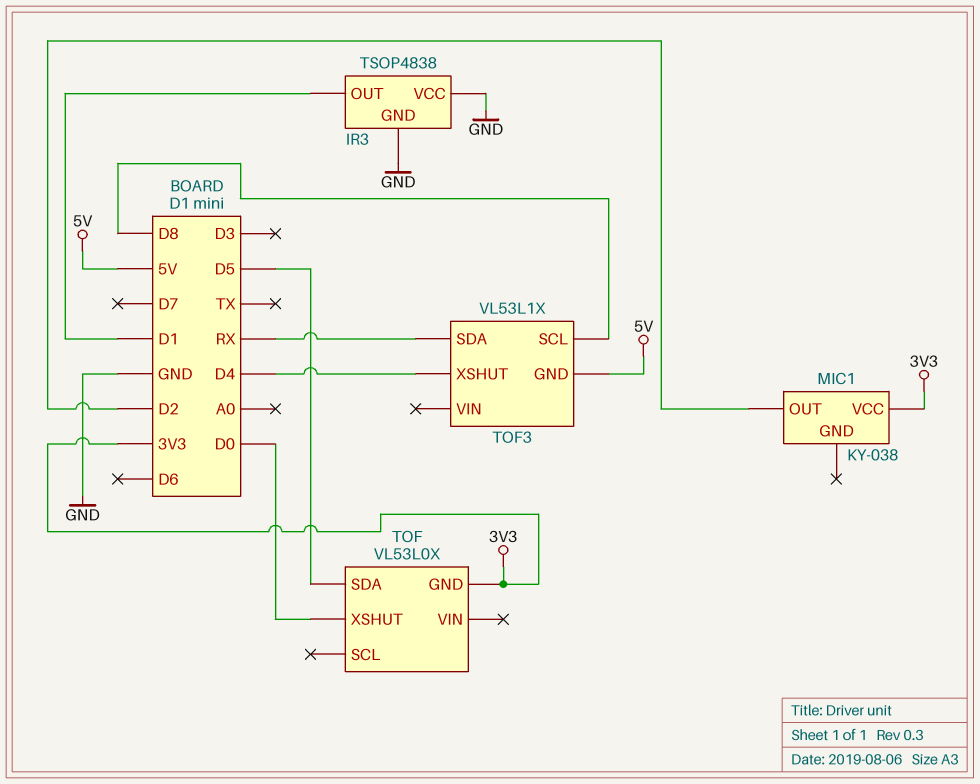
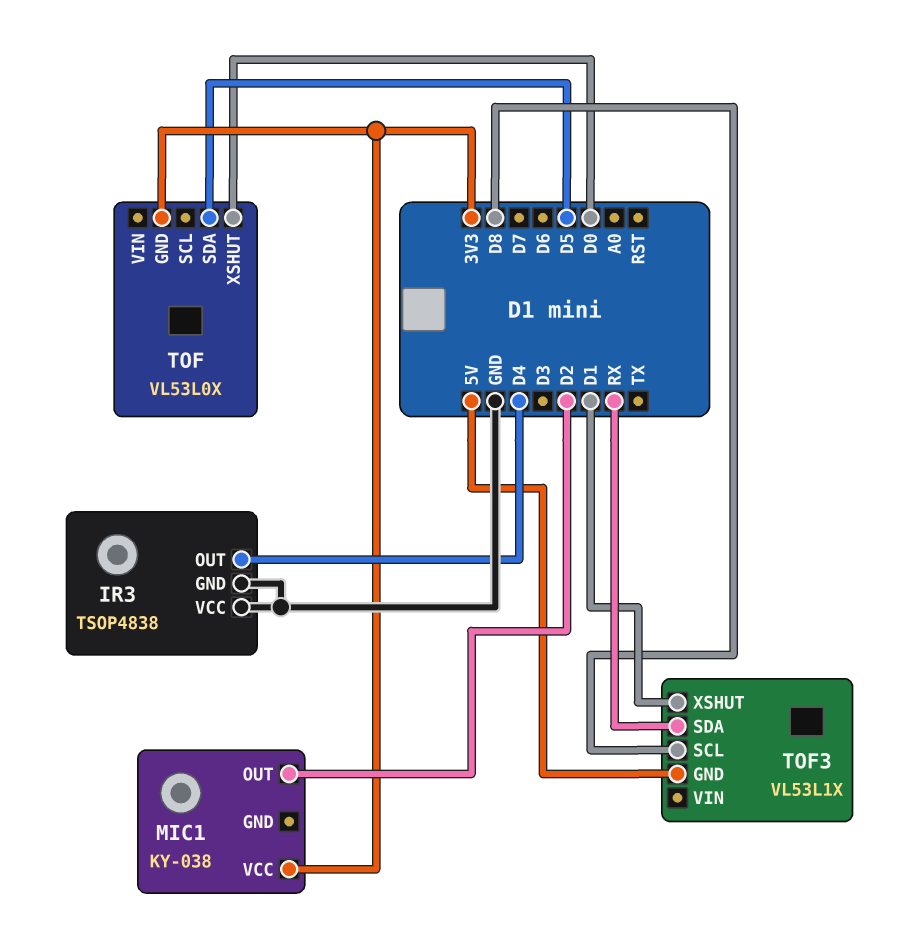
IR3 pin OUT: D1 -> D4
TOF3 pin XSHUT: D4 -> D1

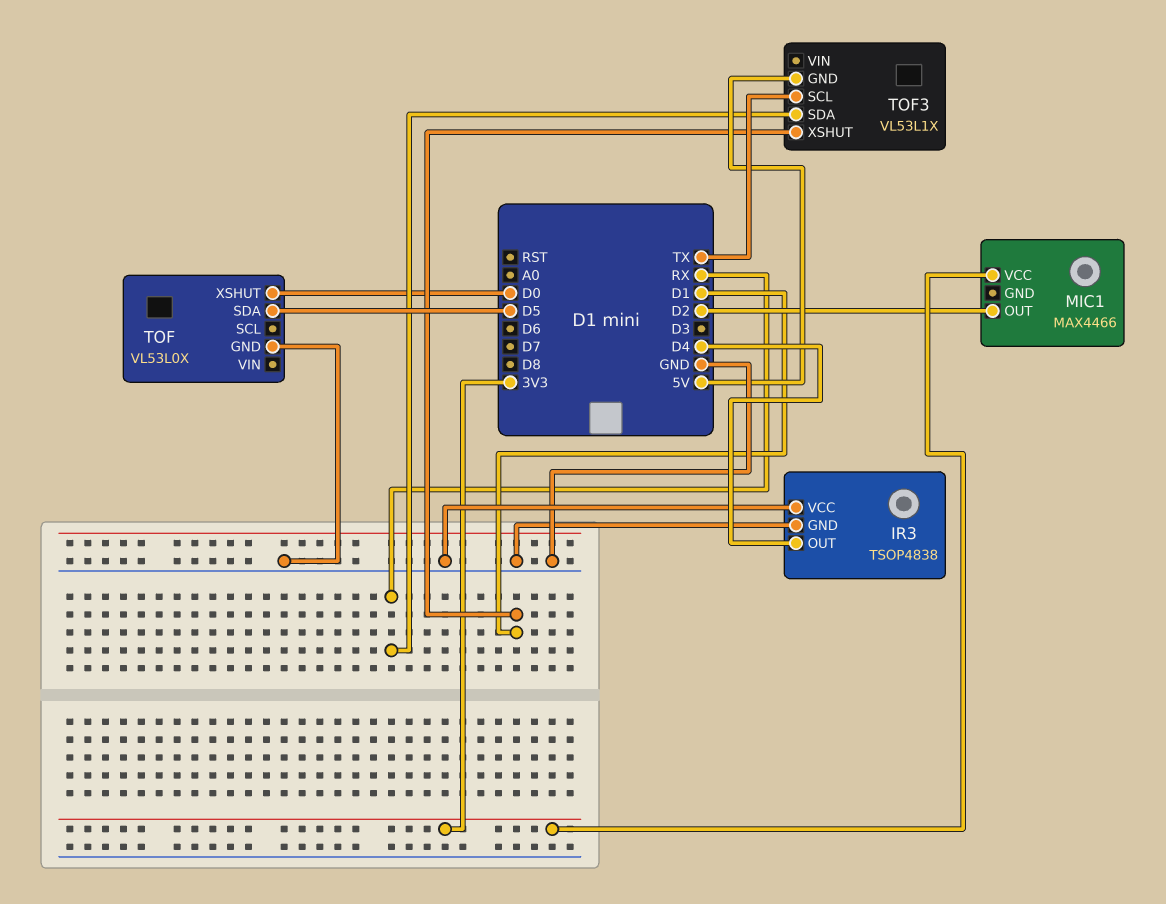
MIC1: KY-038 -> MAX4466
TOF pin GND: 3V3 -> GND
TOF3 pin SCL: D8 -> TX

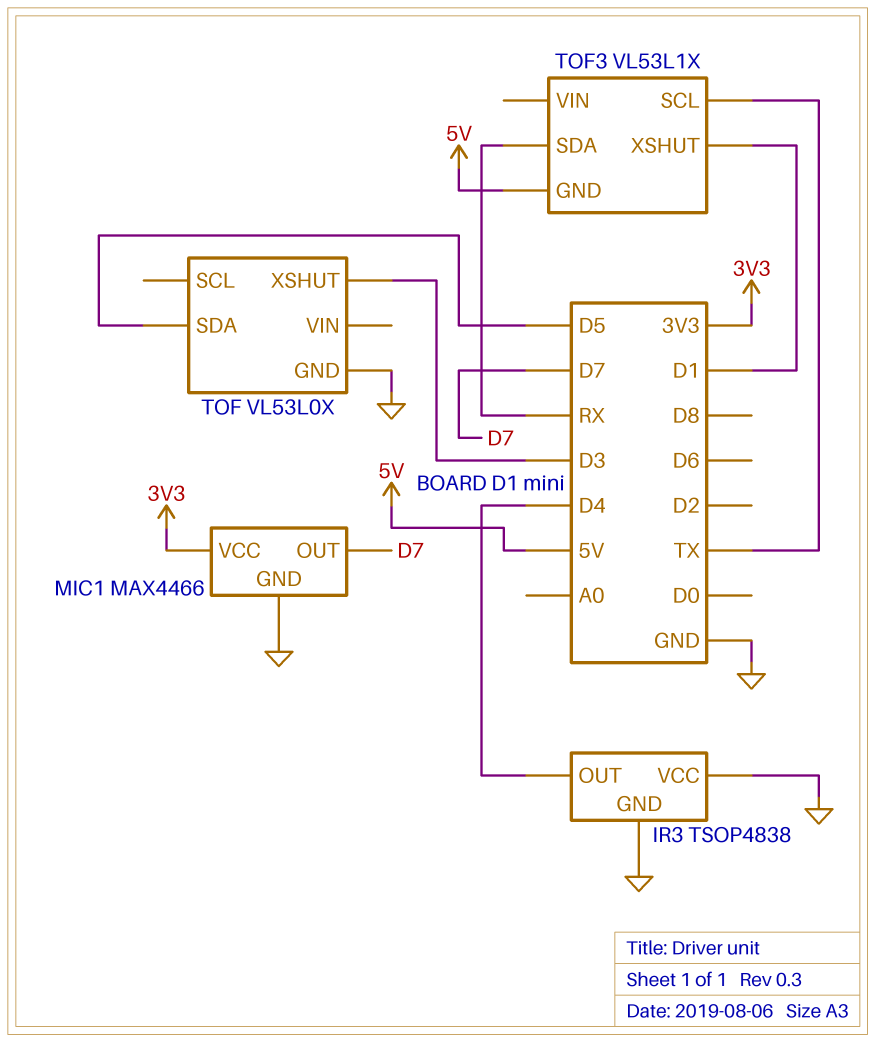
MIC1 pin GND: none -> GND
MIC1 pin OUT: D2 -> D7
TOF pin XSHUT: D0 -> D3

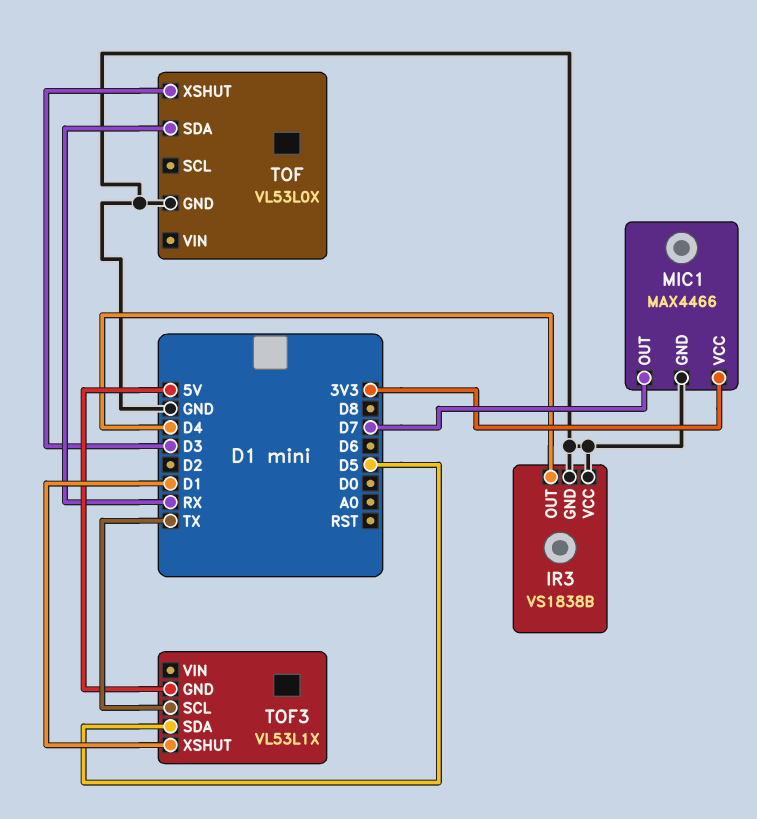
IR3: TSOP4838 -> VS1838B
TOF pin SDA: D5 -> RX
TOF3 pin SDA: RX -> D5

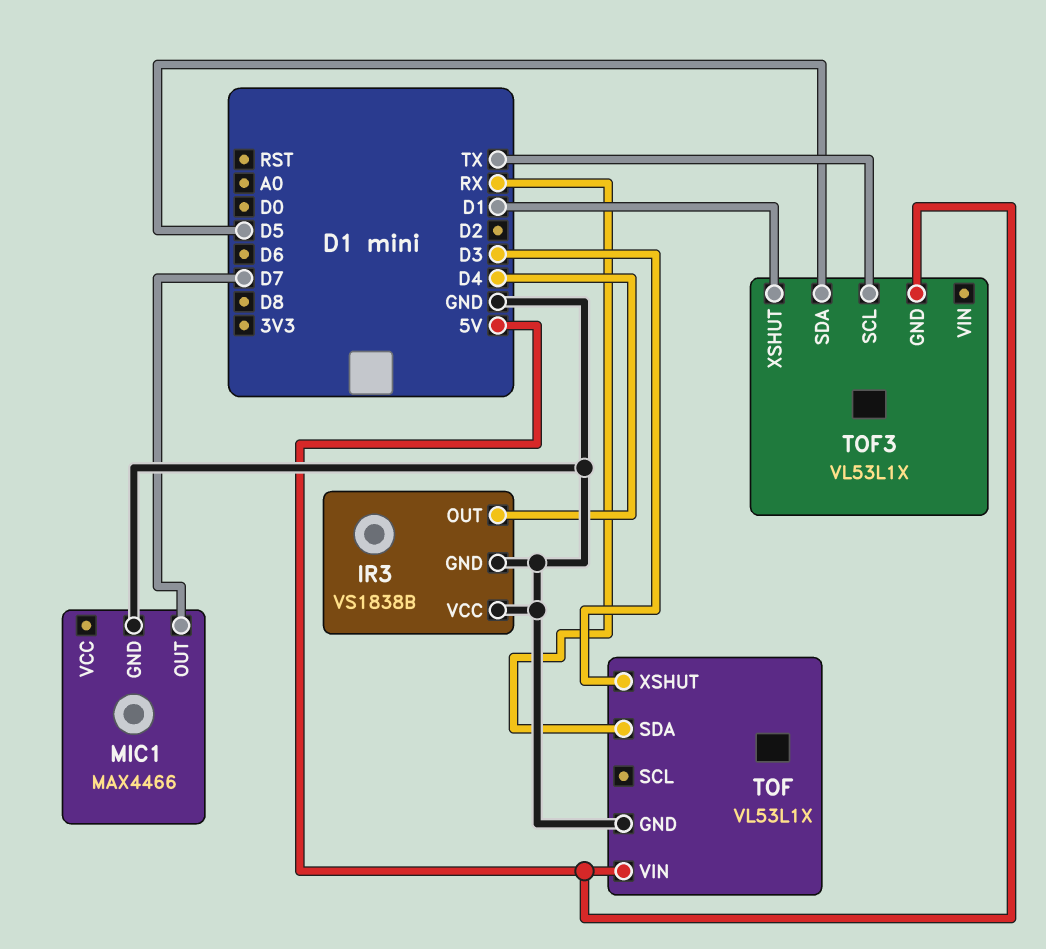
MIC1 pin VCC: 3V3 -> none
TOF: VL53L0X -> VL53L1X
TOF pin VIN: none -> 5V

